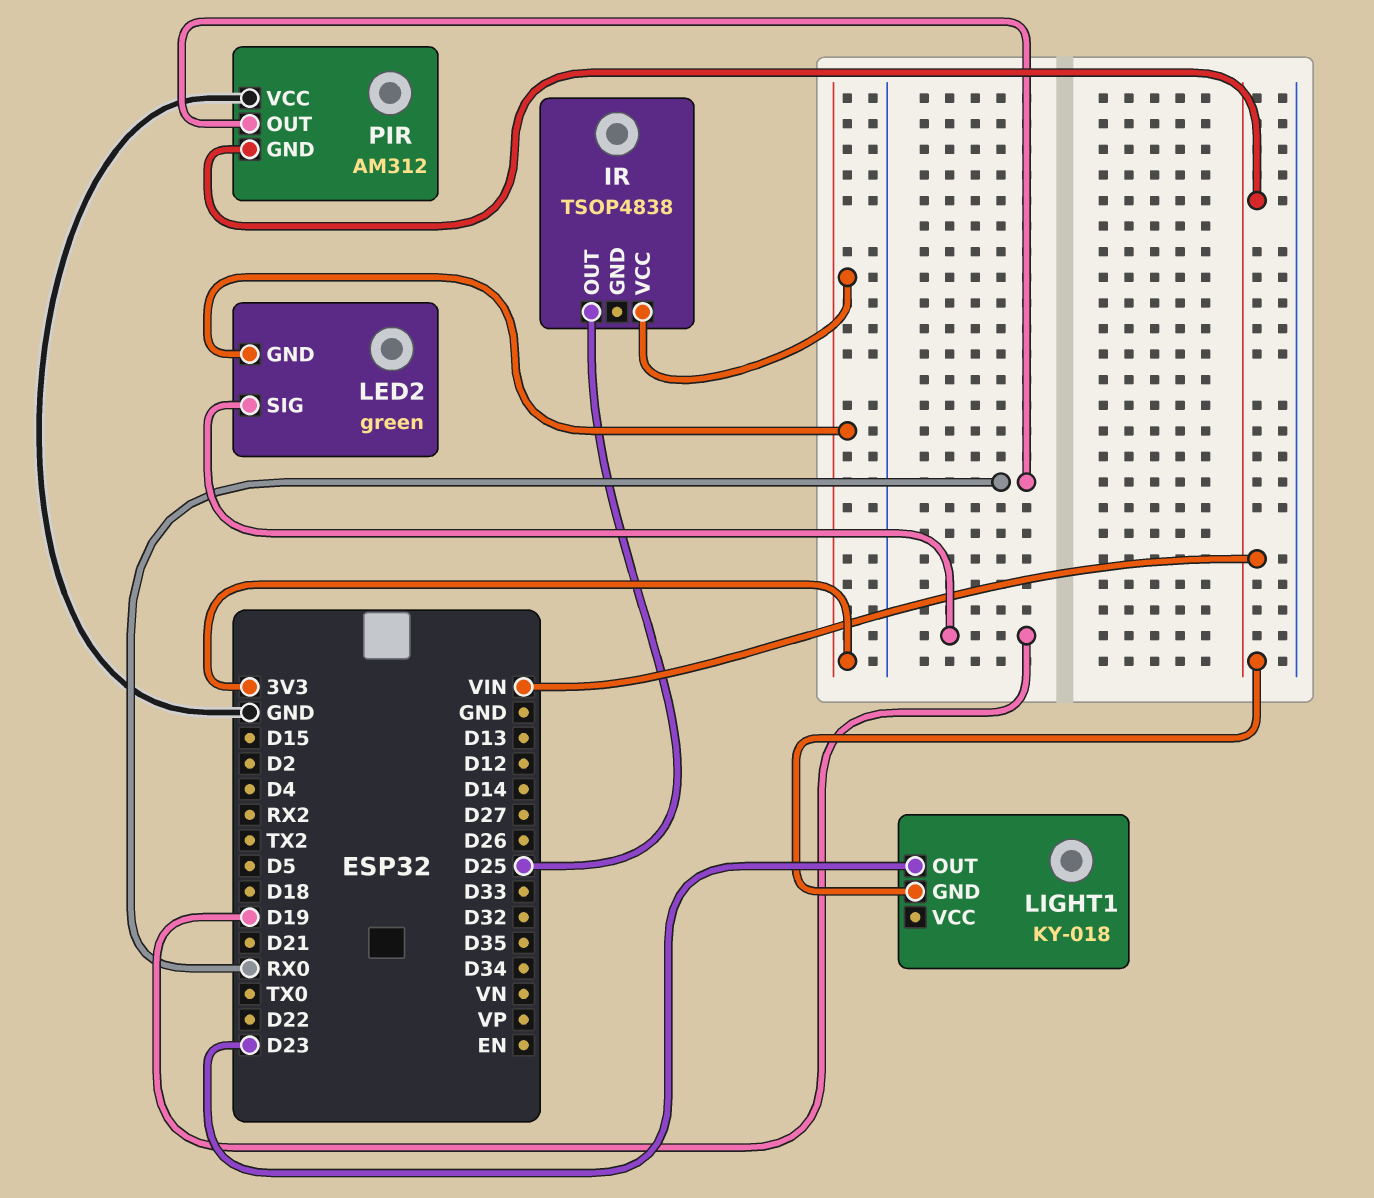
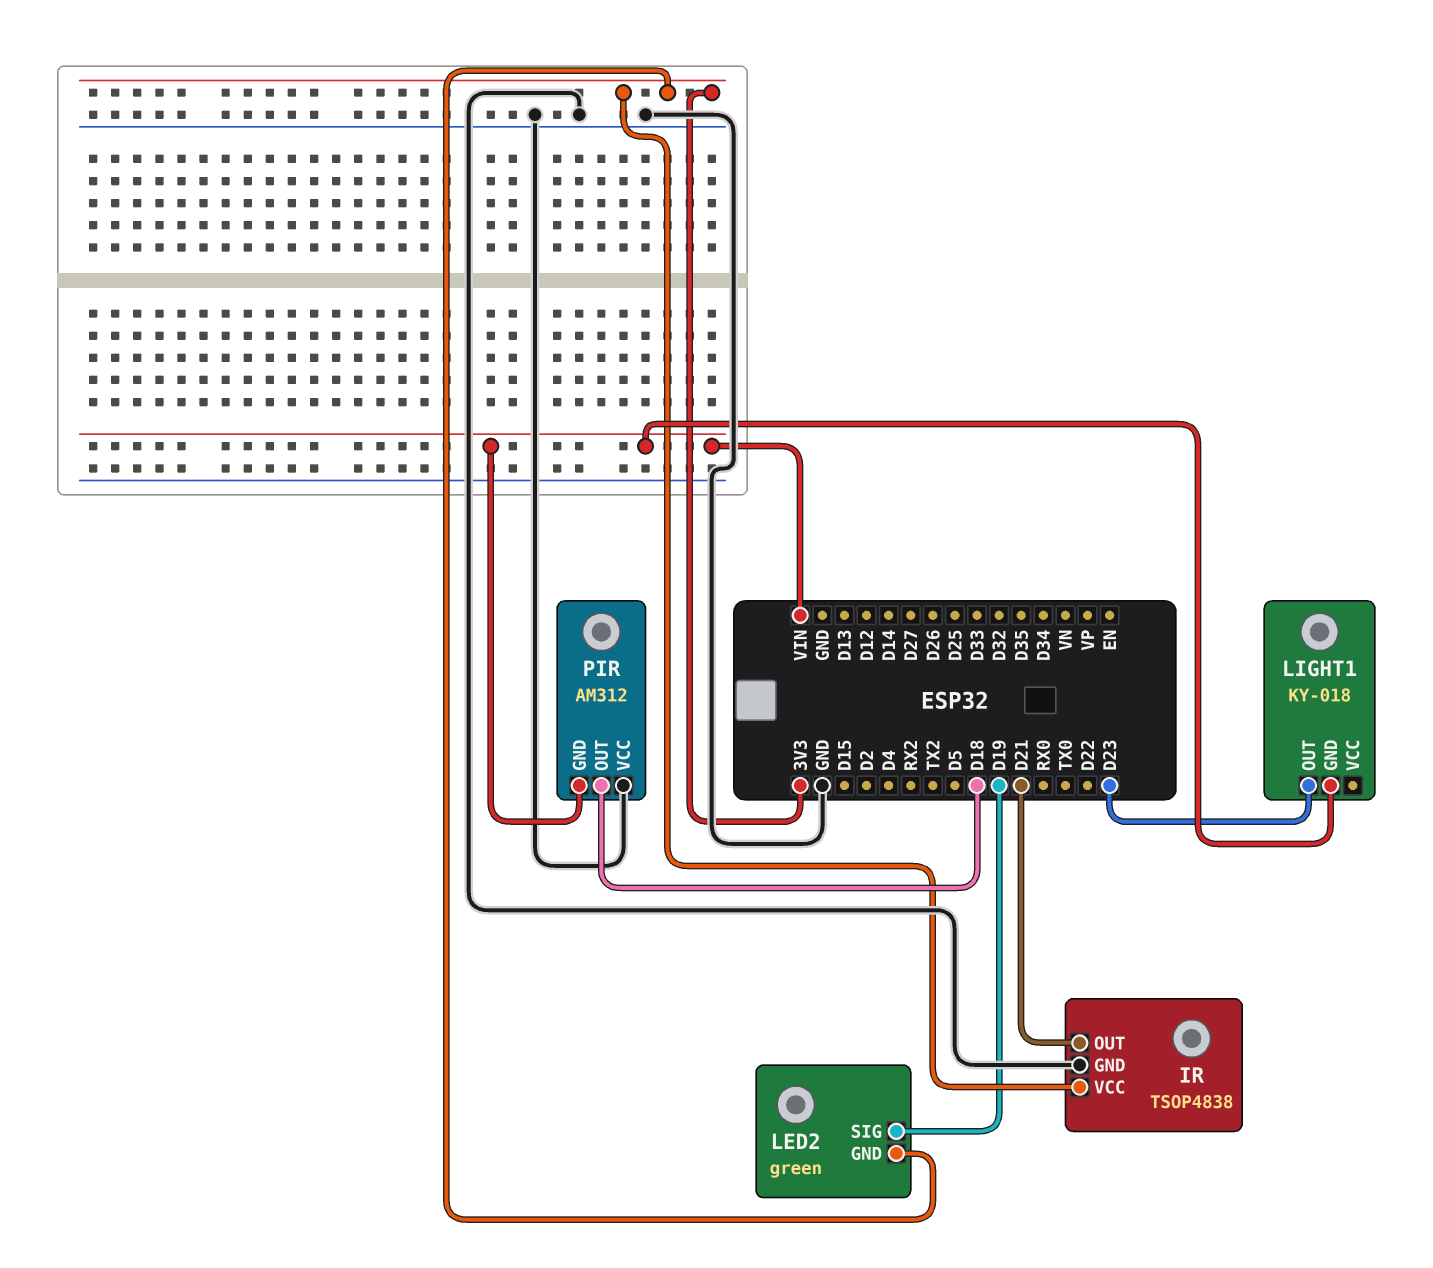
IR pin GND: none -> GND
IR pin OUT: D25 -> D21
PIR pin OUT: RX0 -> D18

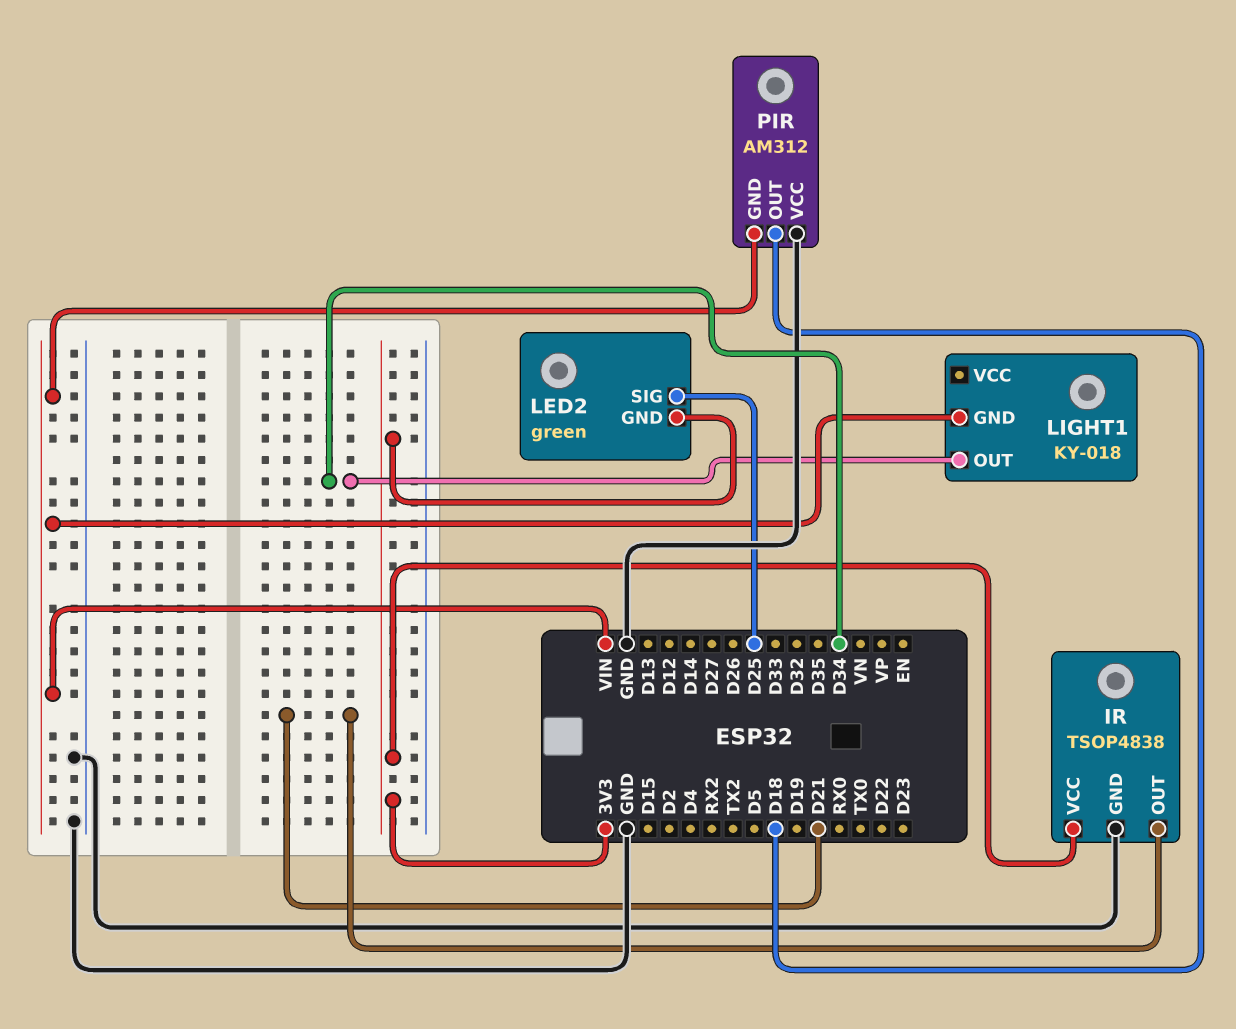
LED2 pin SIG: D19 -> D25
LIGHT1 pin OUT: D23 -> D34

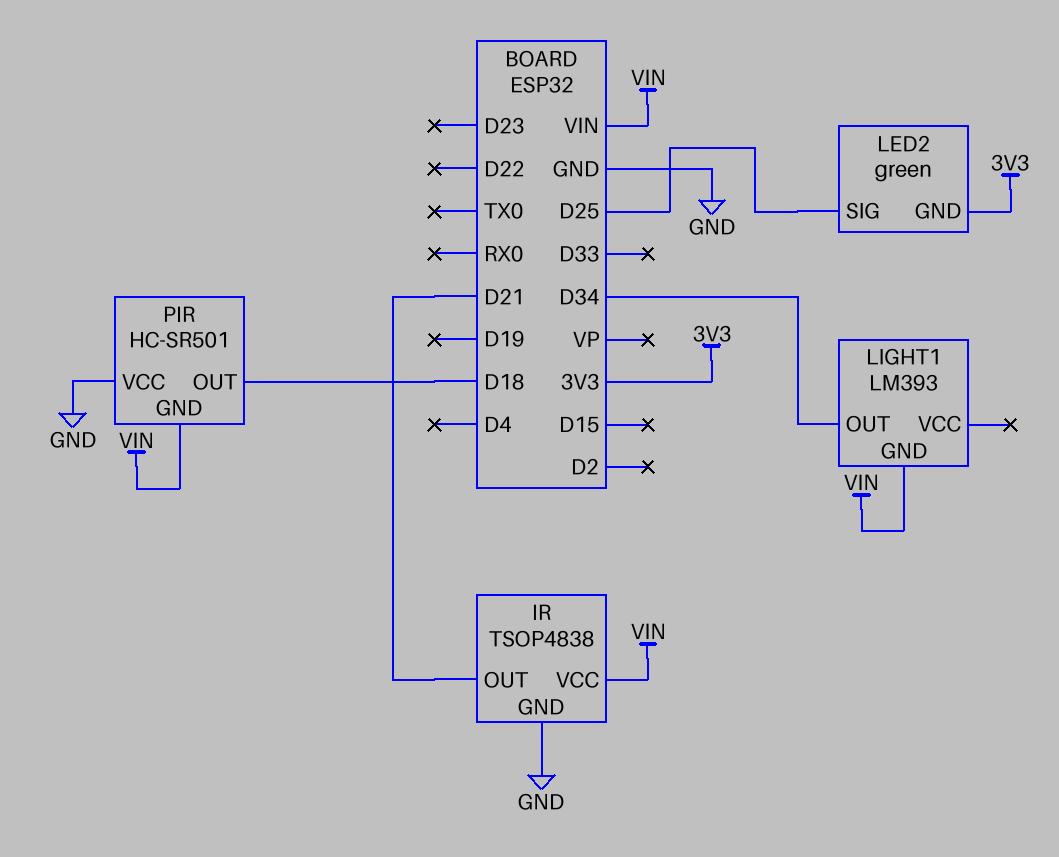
IR pin VCC: 3V3 -> VIN
LIGHT1: KY-018 -> LM393
PIR: AM312 -> HC-SR501

